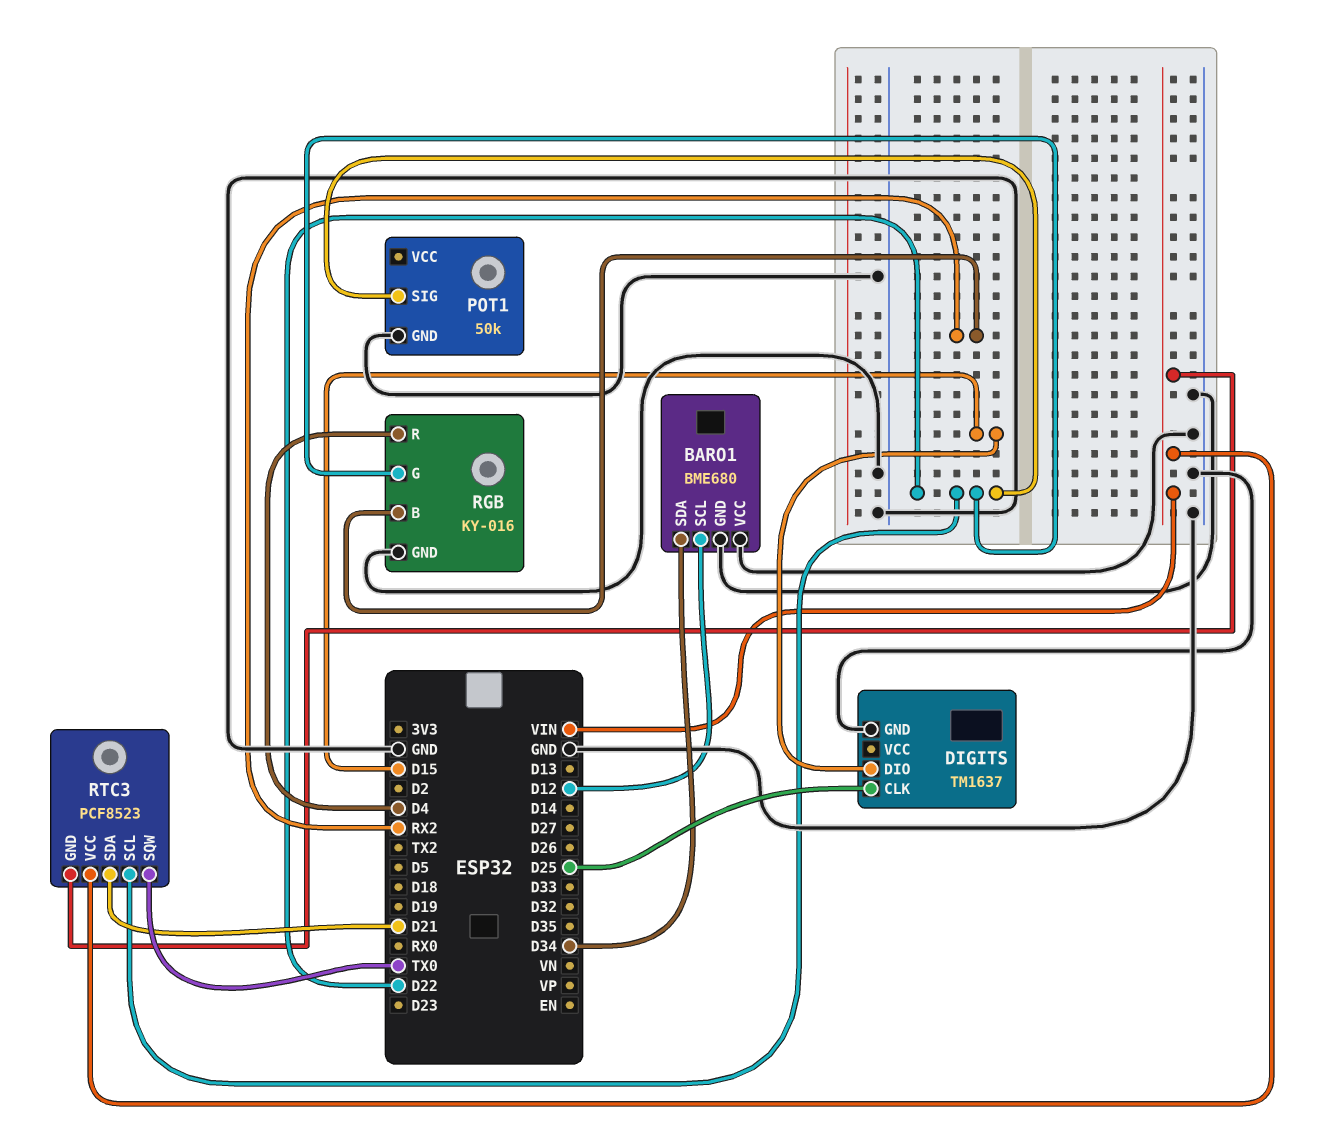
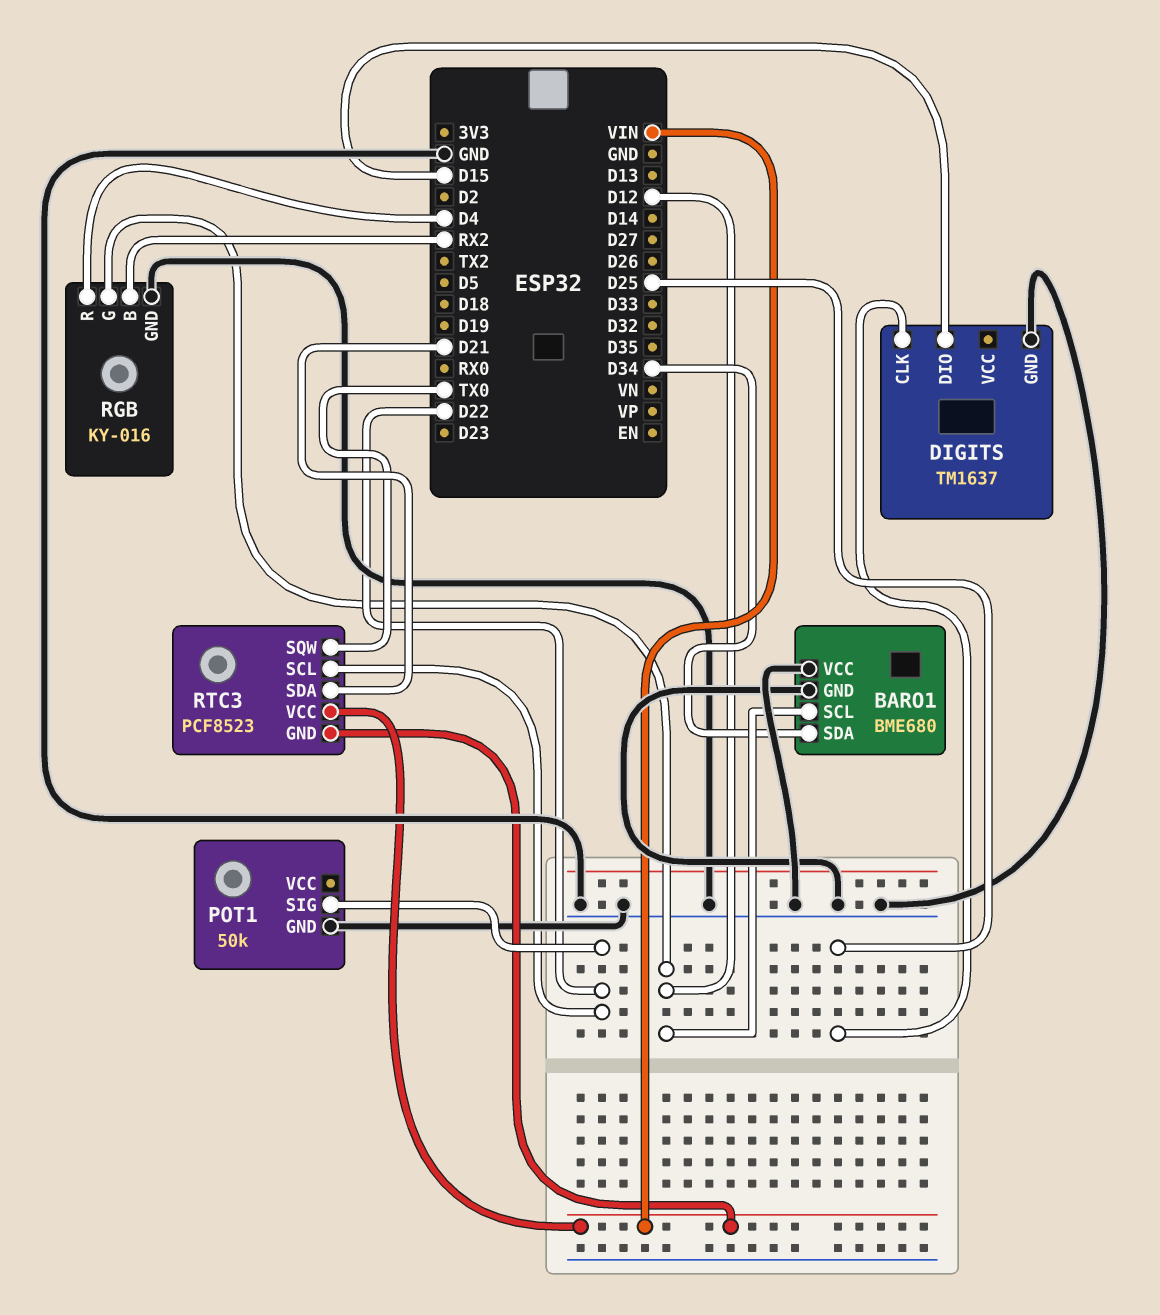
RGB pin G: D22 -> D12

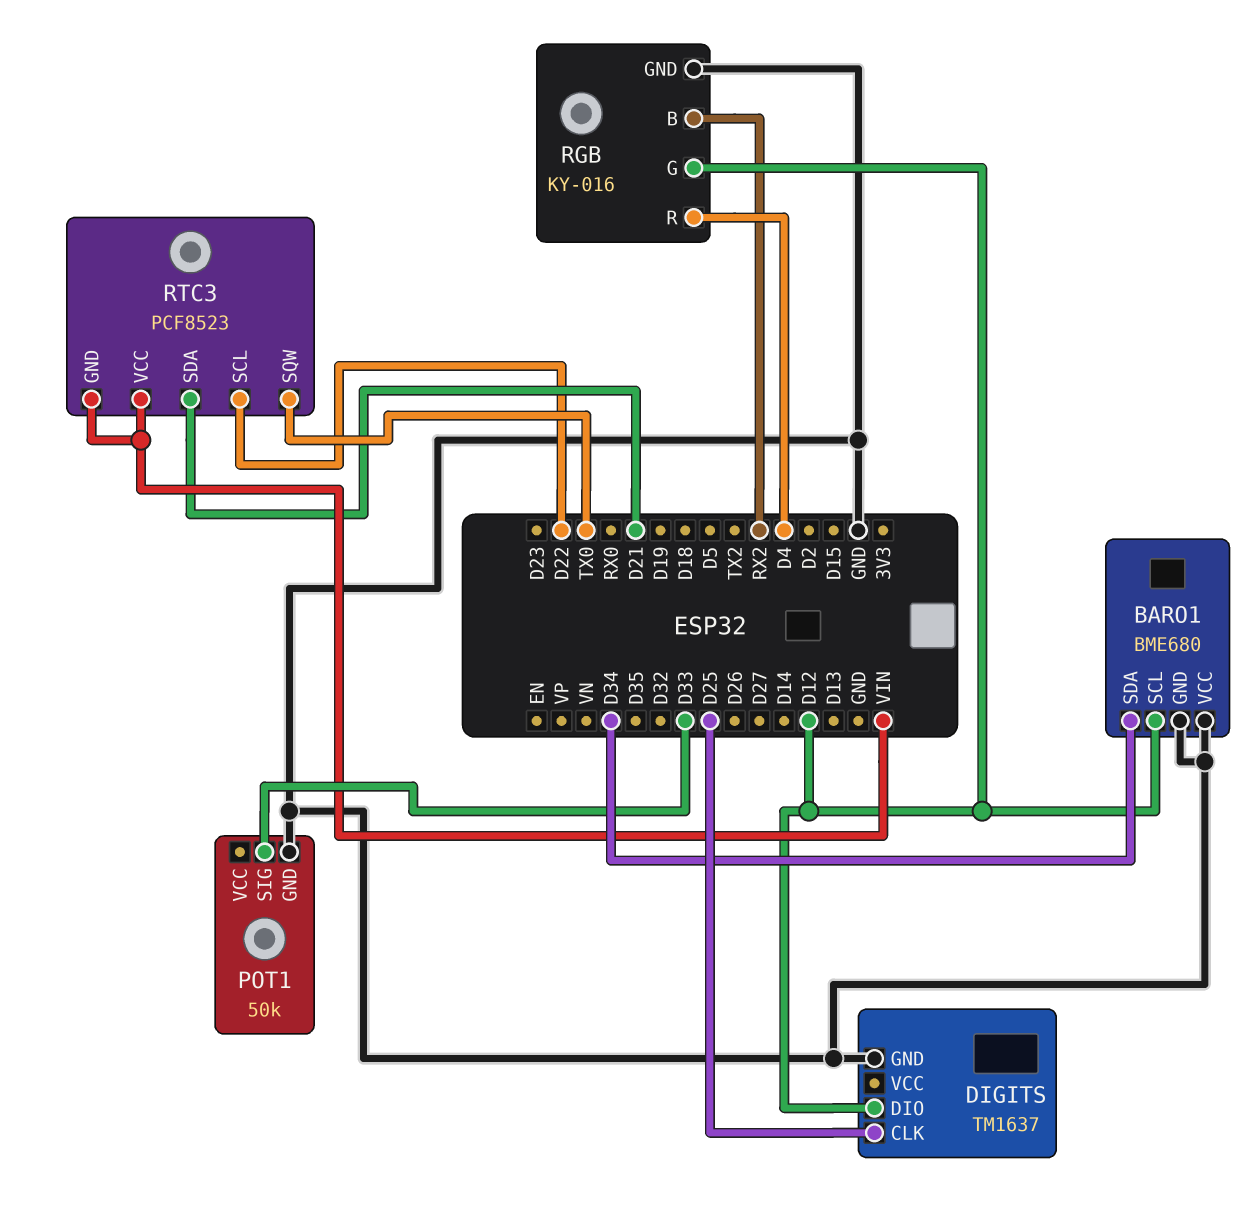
DIGITS pin DIO: D15 -> D12
POT1 pin SIG: D22 -> D33

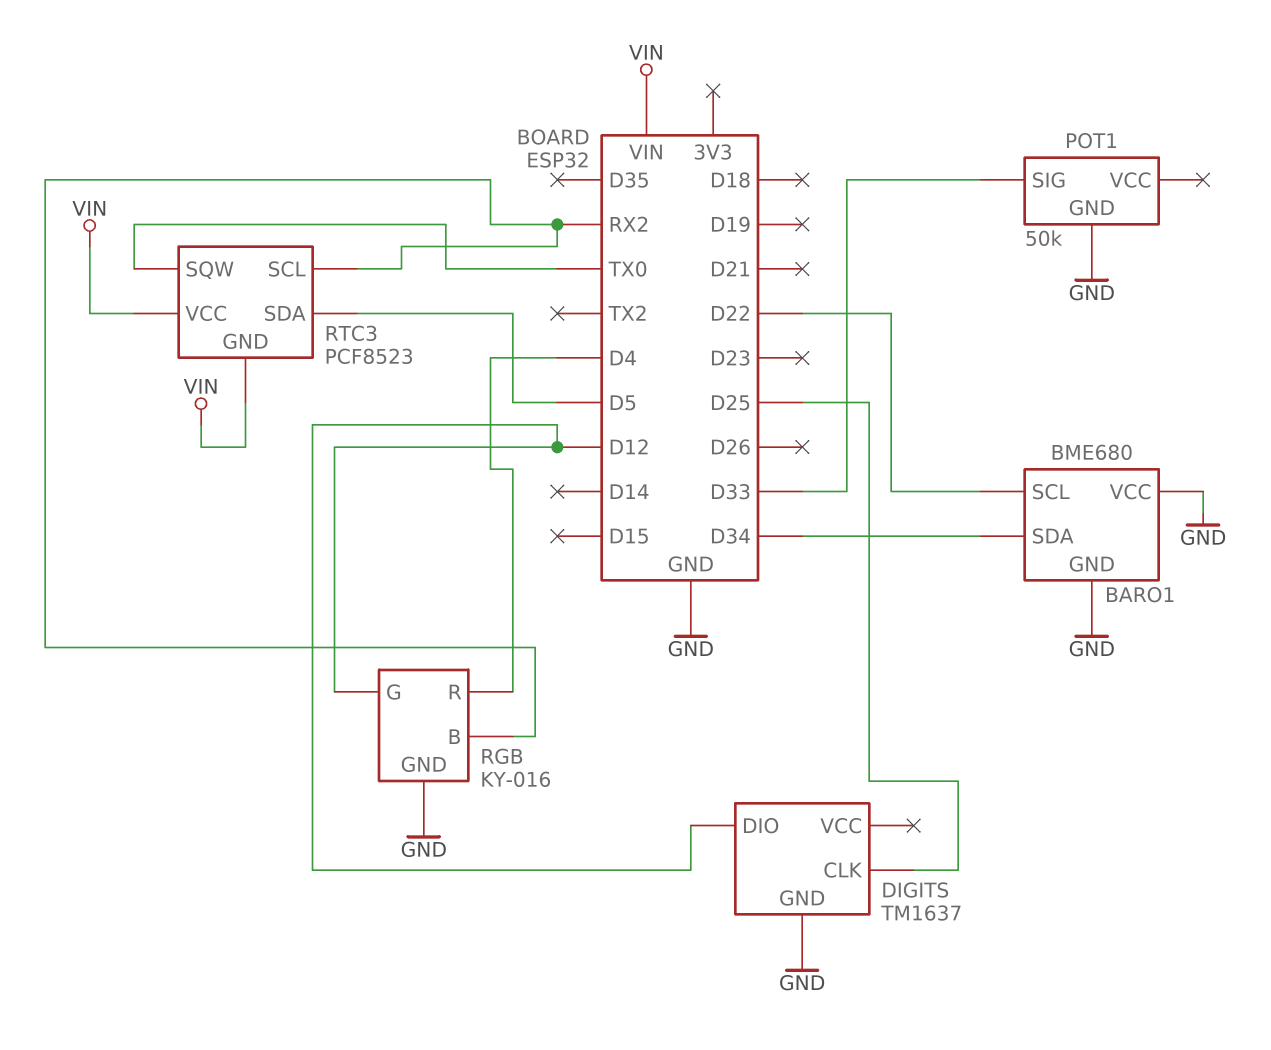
BARO1 pin SCL: D12 -> D22
RTC3 pin SCL: D22 -> RX2
RTC3 pin SDA: D21 -> D5

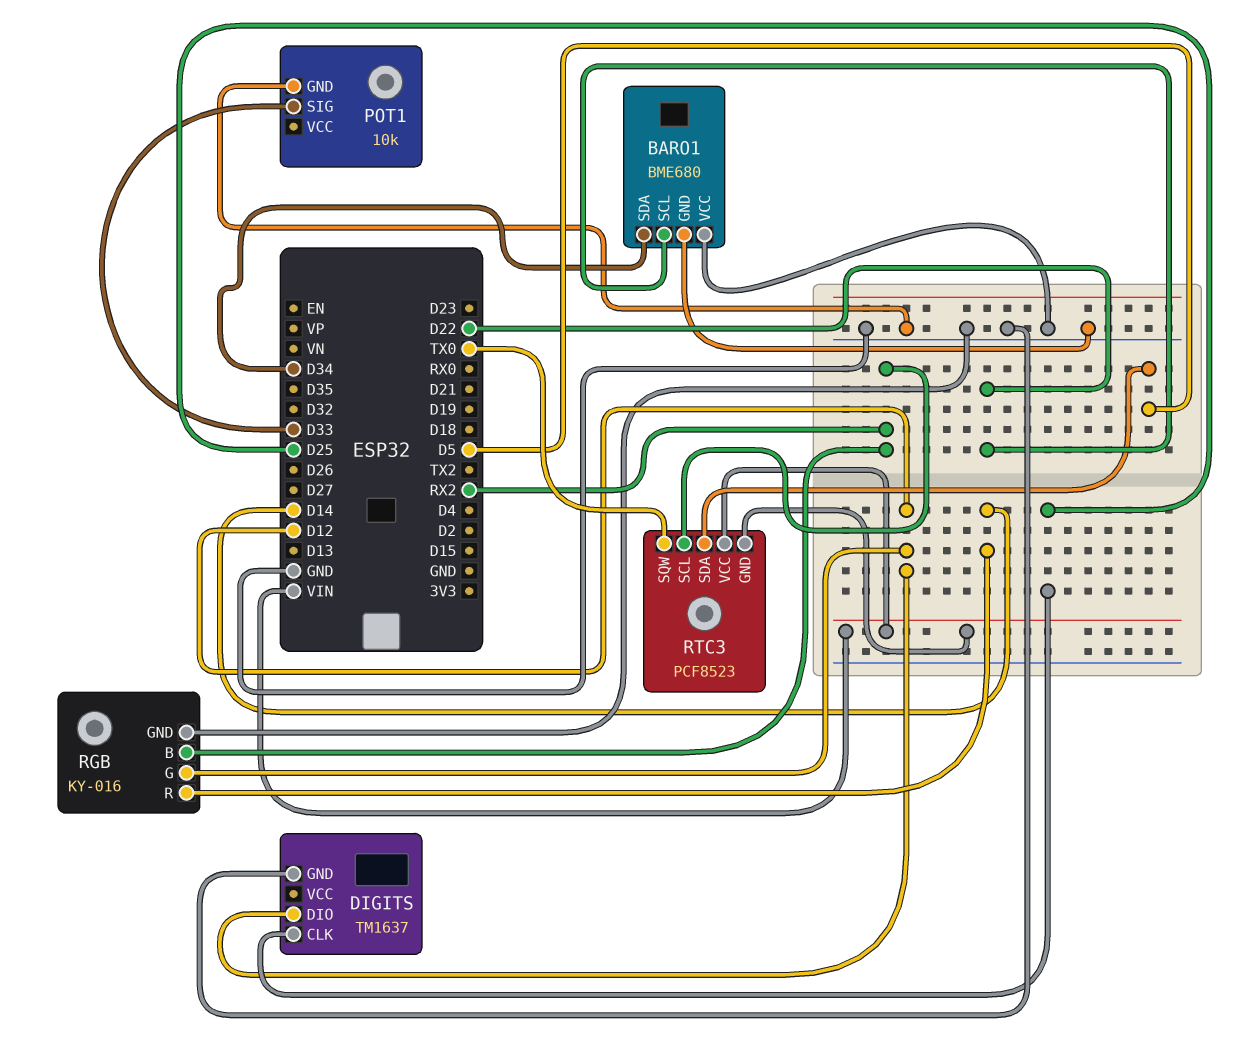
POT1: 50k -> 10k
RGB pin R: D4 -> D14

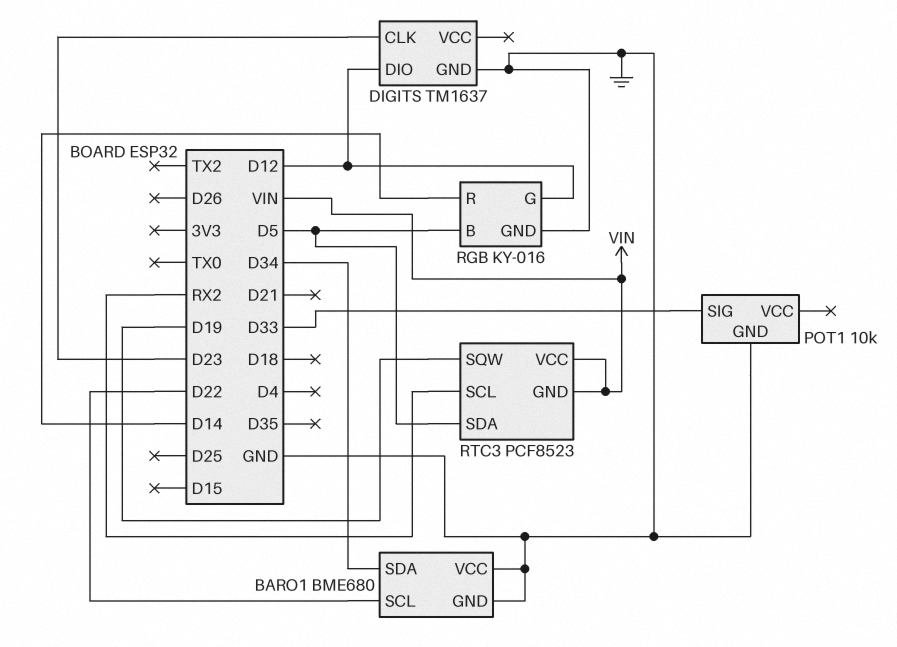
DIGITS pin CLK: D25 -> D23
RGB pin B: RX2 -> D5
RTC3 pin SQW: TX0 -> D19

